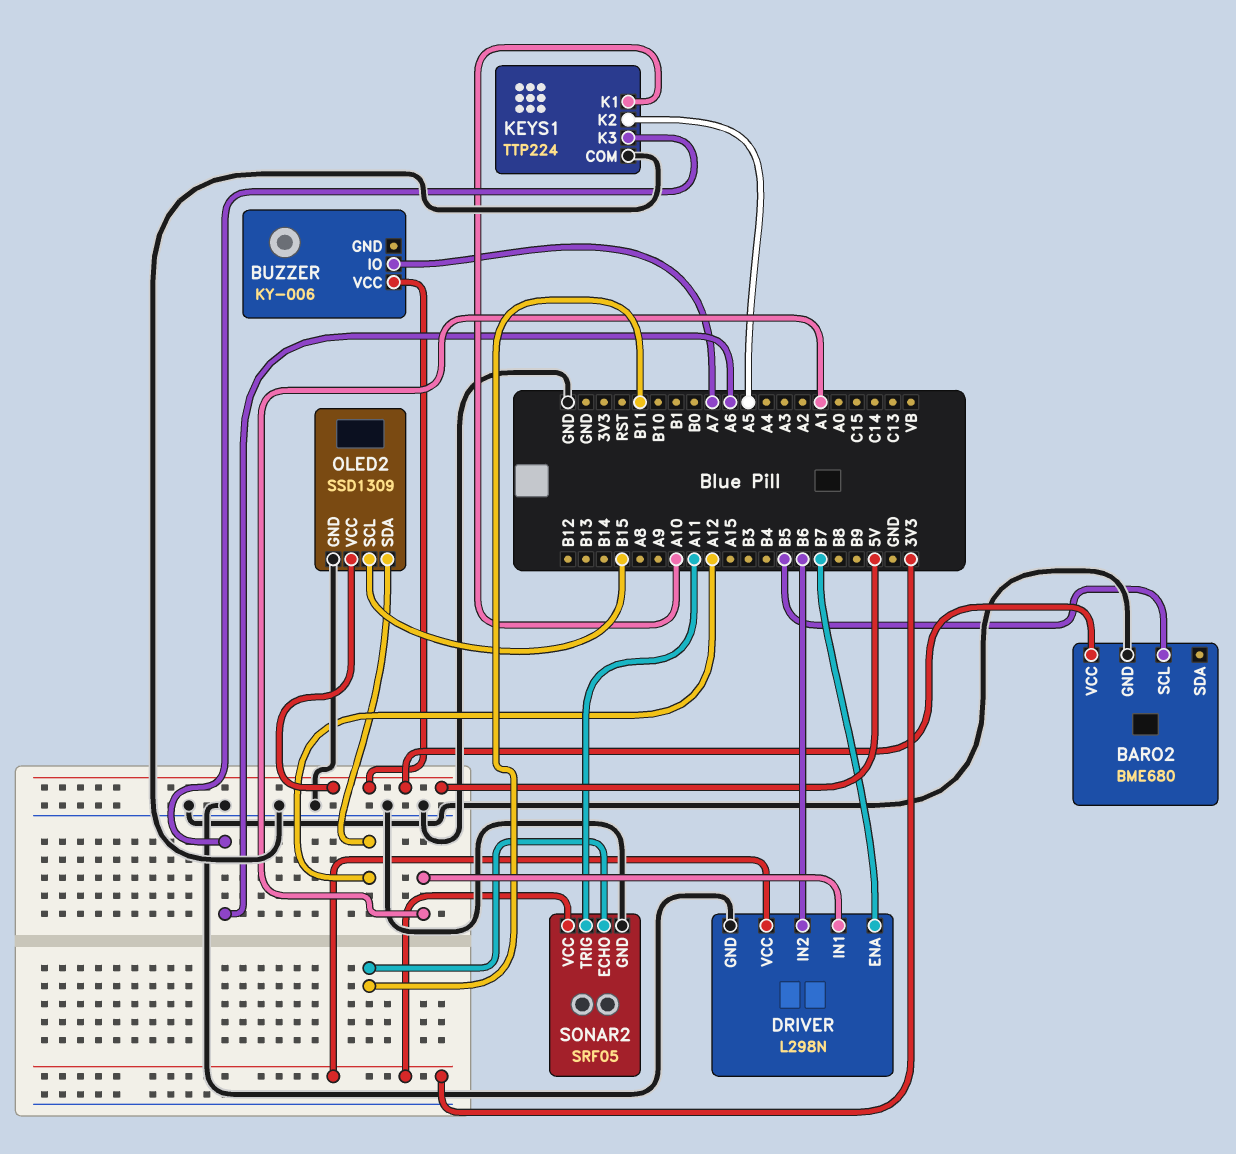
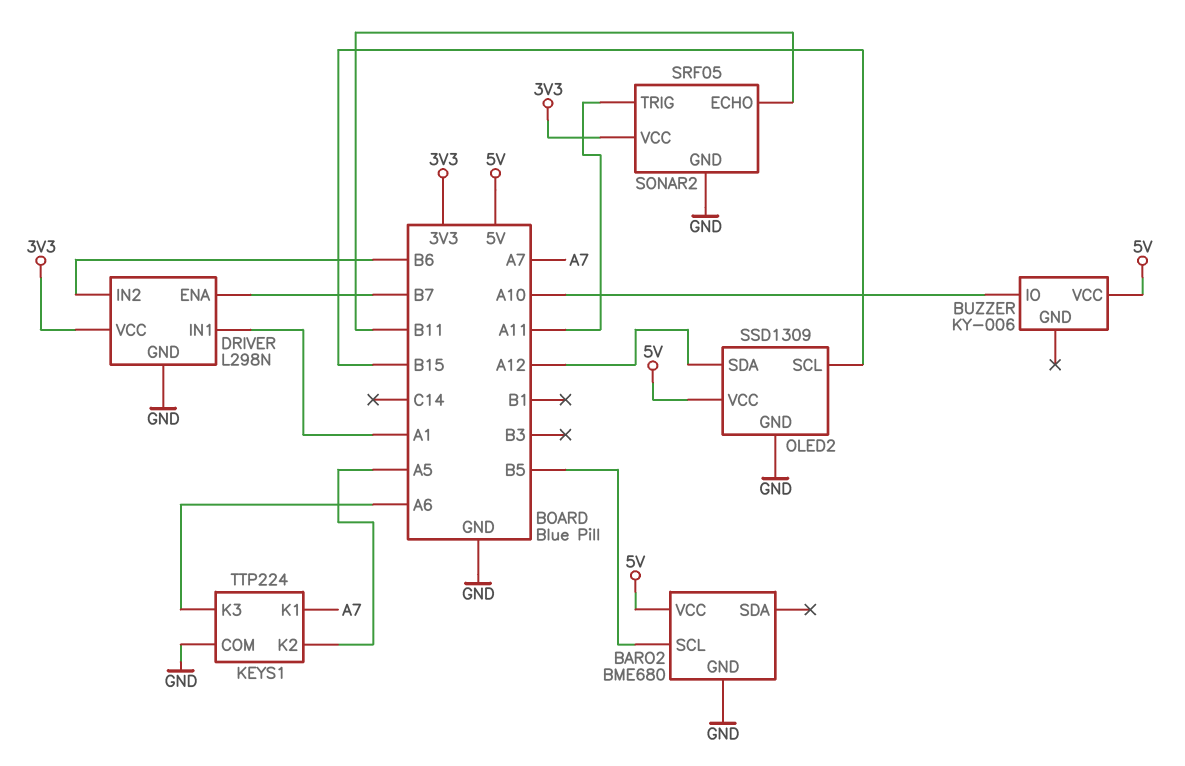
BUZZER pin IO: A7 -> A10
KEYS1 pin K1: A10 -> A7

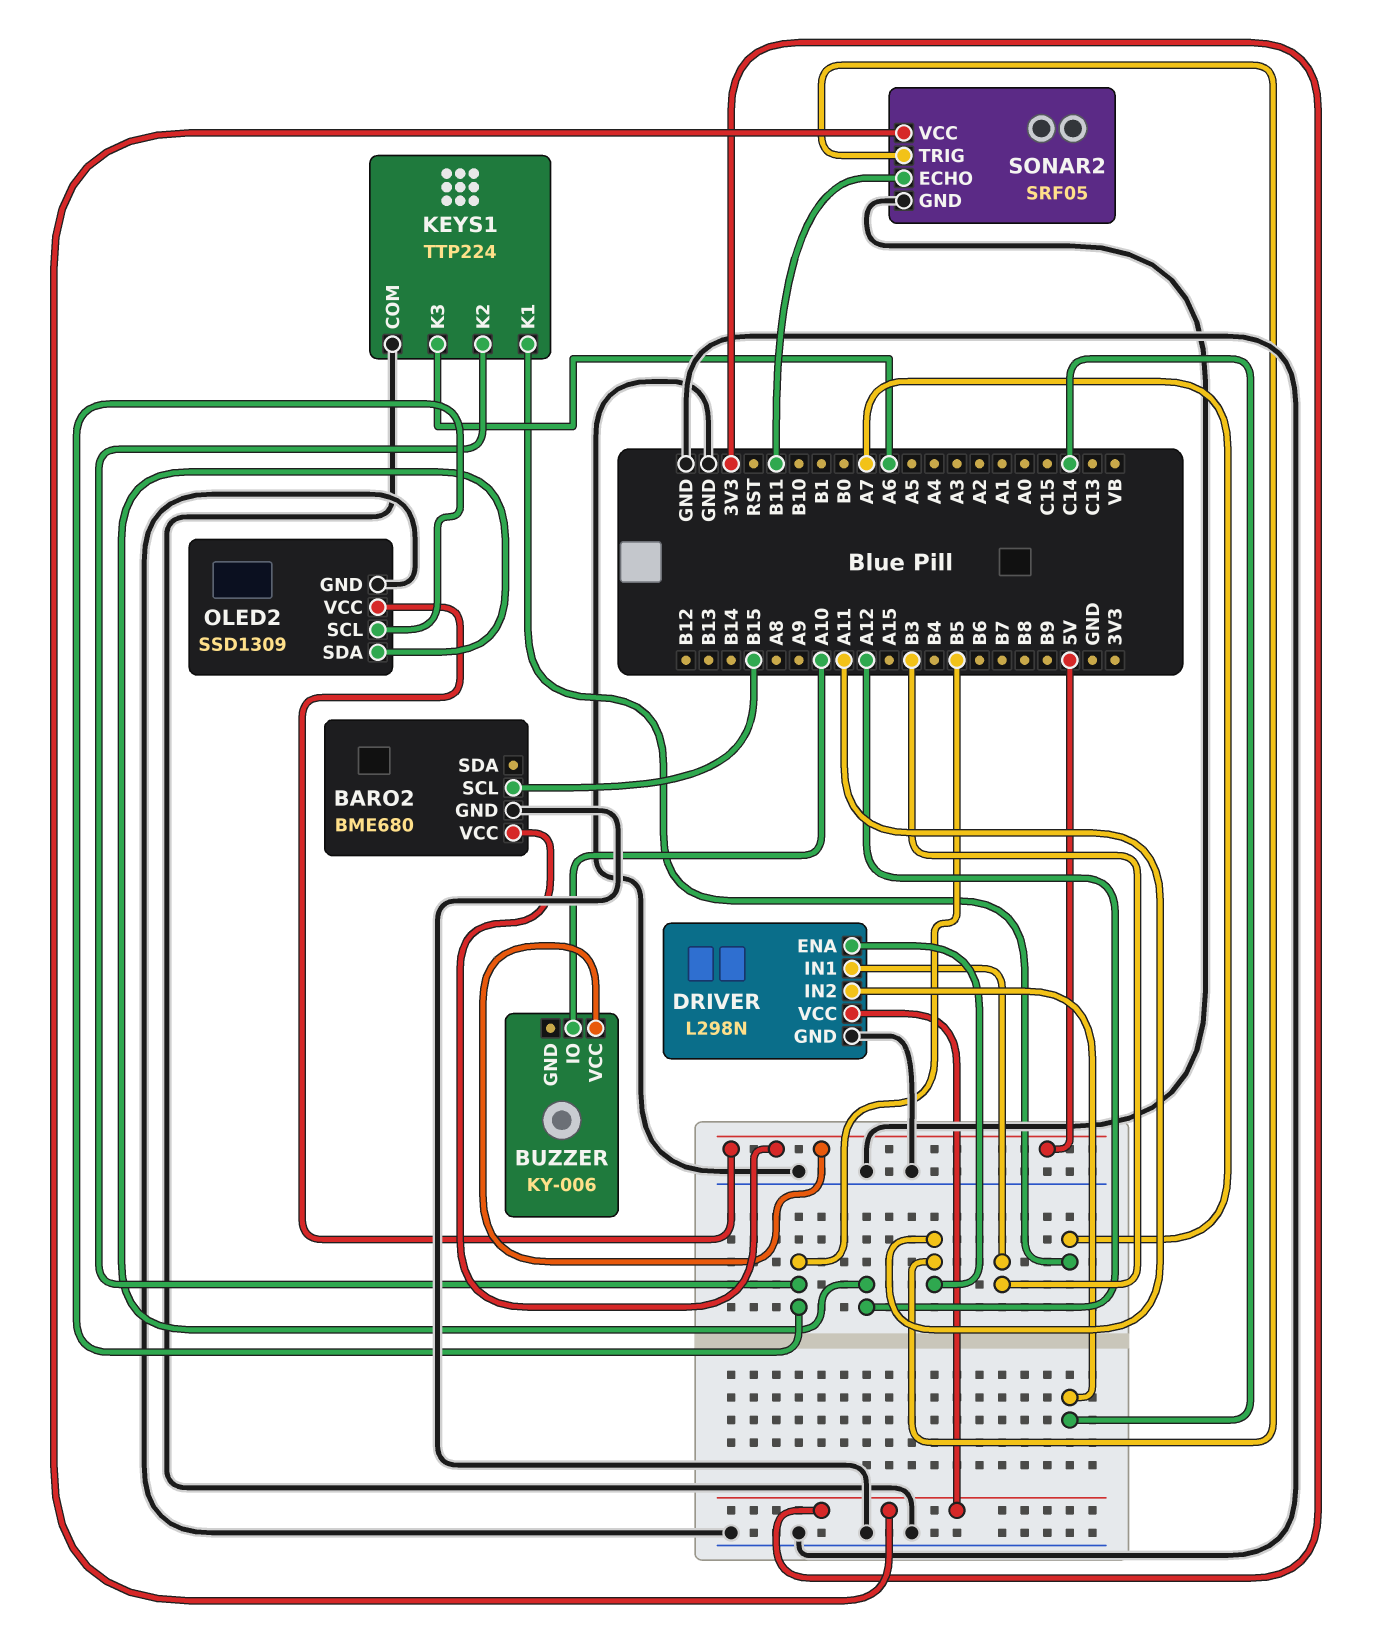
BARO2 pin SCL: B5 -> B15
DRIVER pin ENA: B7 -> A11
DRIVER pin IN1: A1 -> B3
DRIVER pin IN2: B6 -> C14
KEYS1 pin K2: A5 -> B5
OLED2 pin SCL: B15 -> B5

